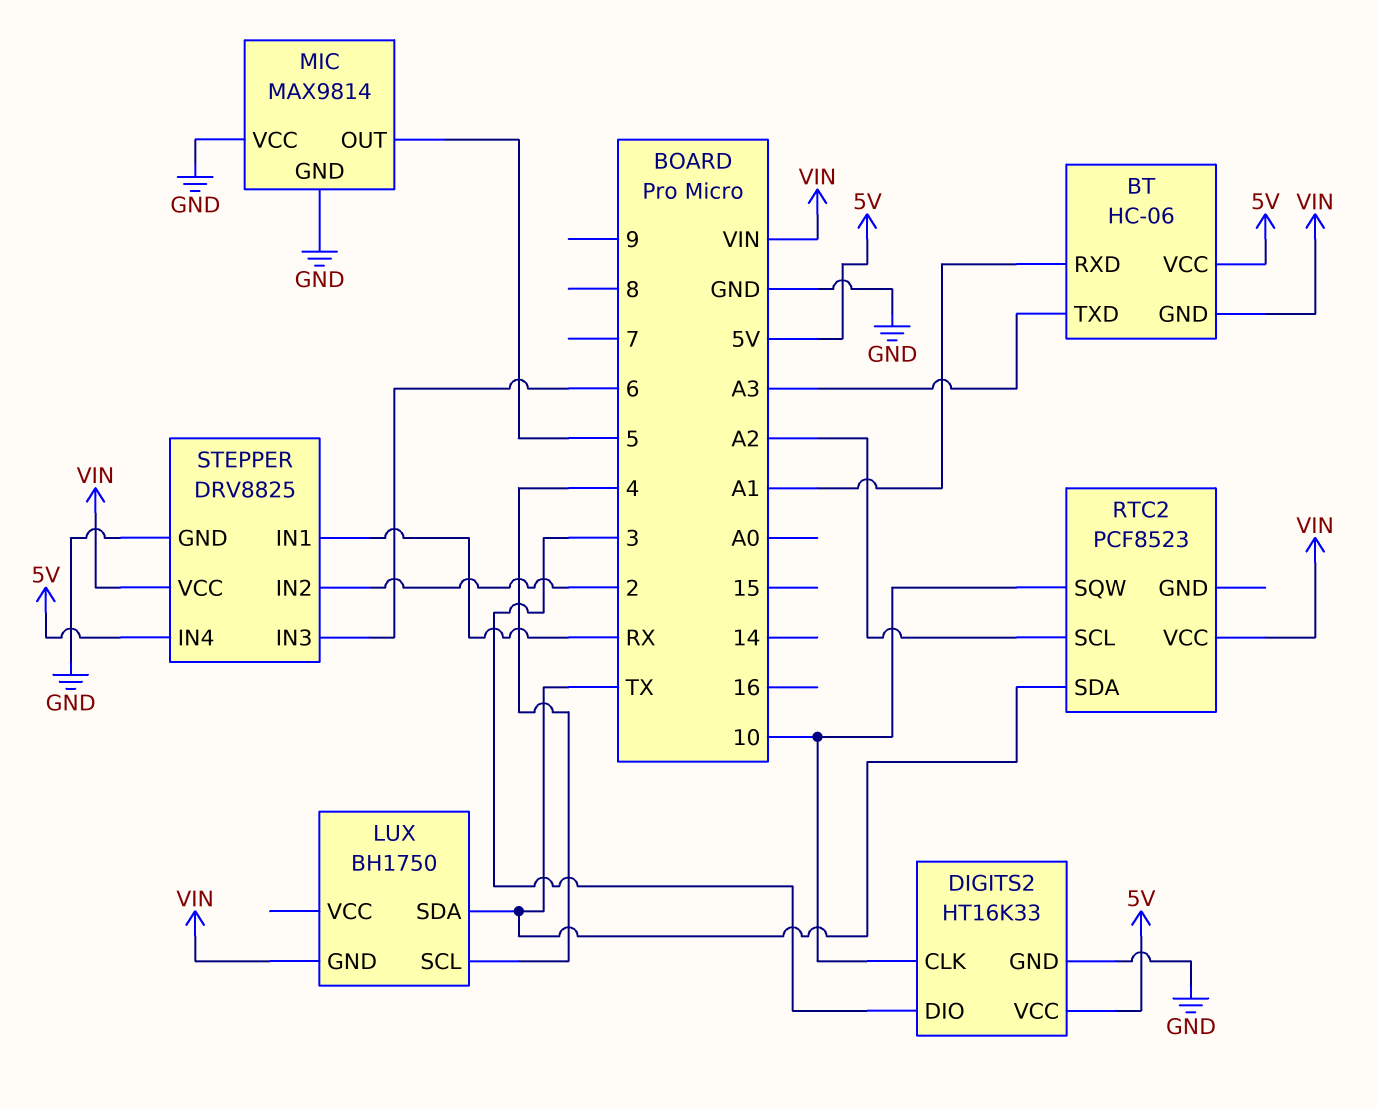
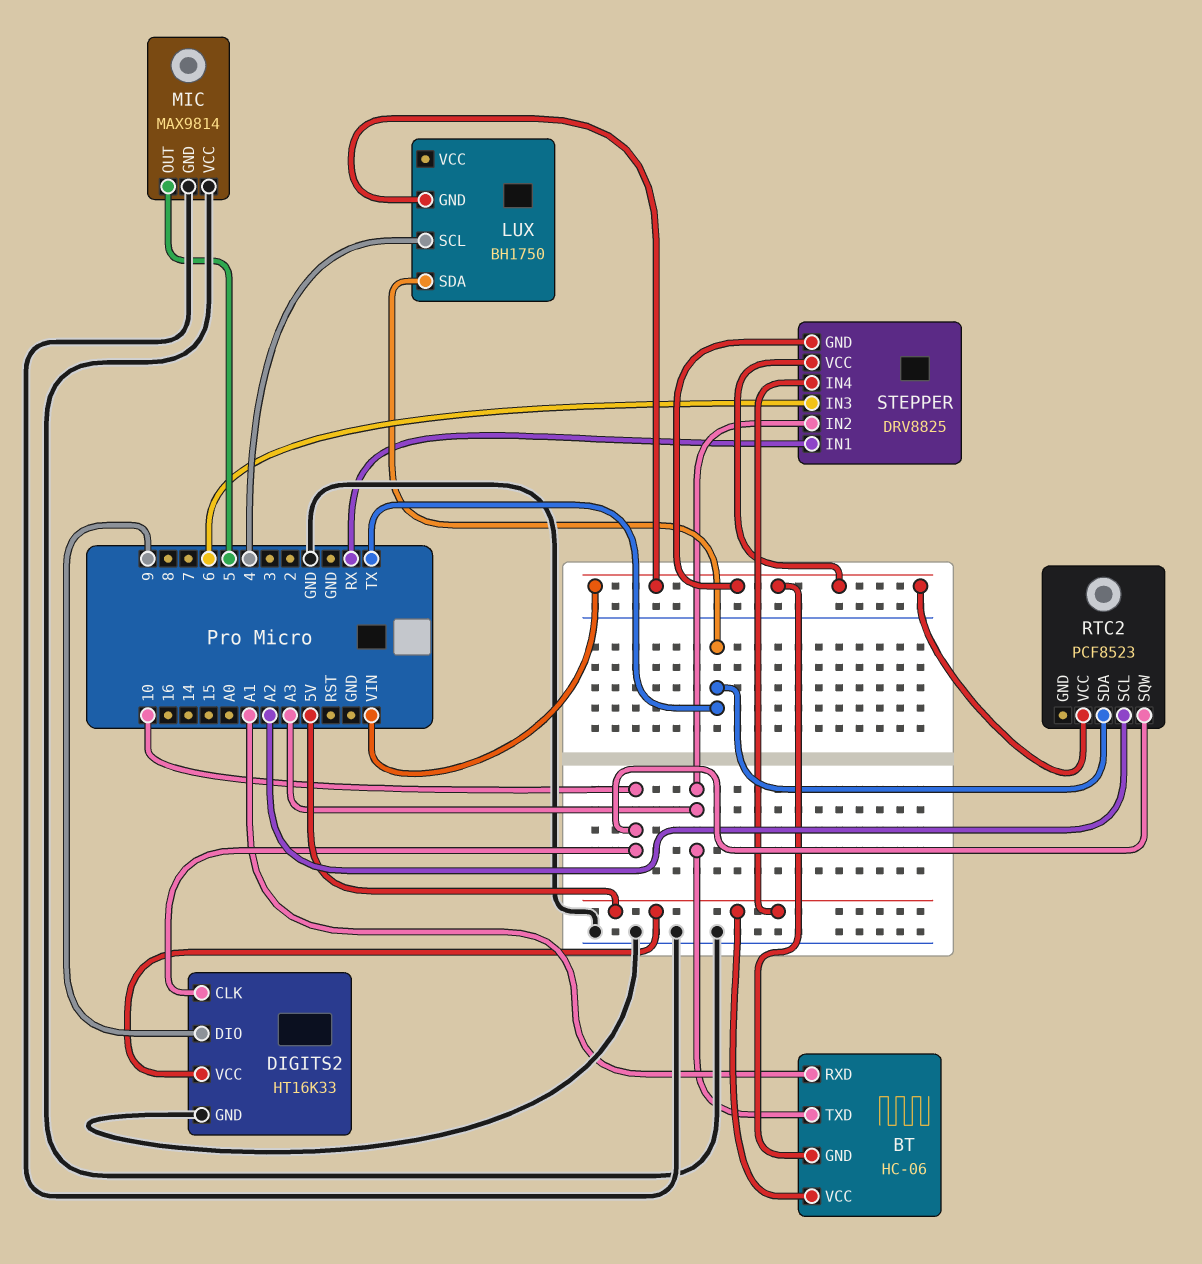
DIGITS2 pin DIO: 3 -> 9
STEPPER pin GND: GND -> VIN
STEPPER pin IN2: 2 -> A3

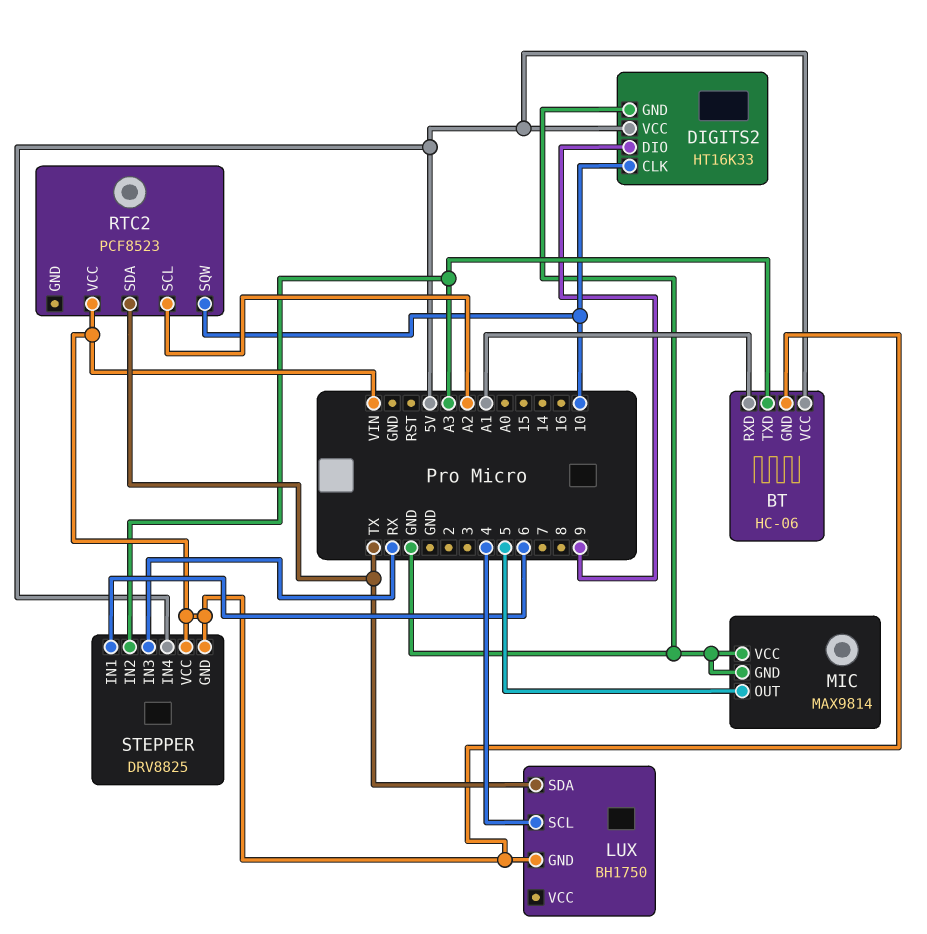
STEPPER pin IN1: RX -> 6
STEPPER pin IN3: 6 -> RX

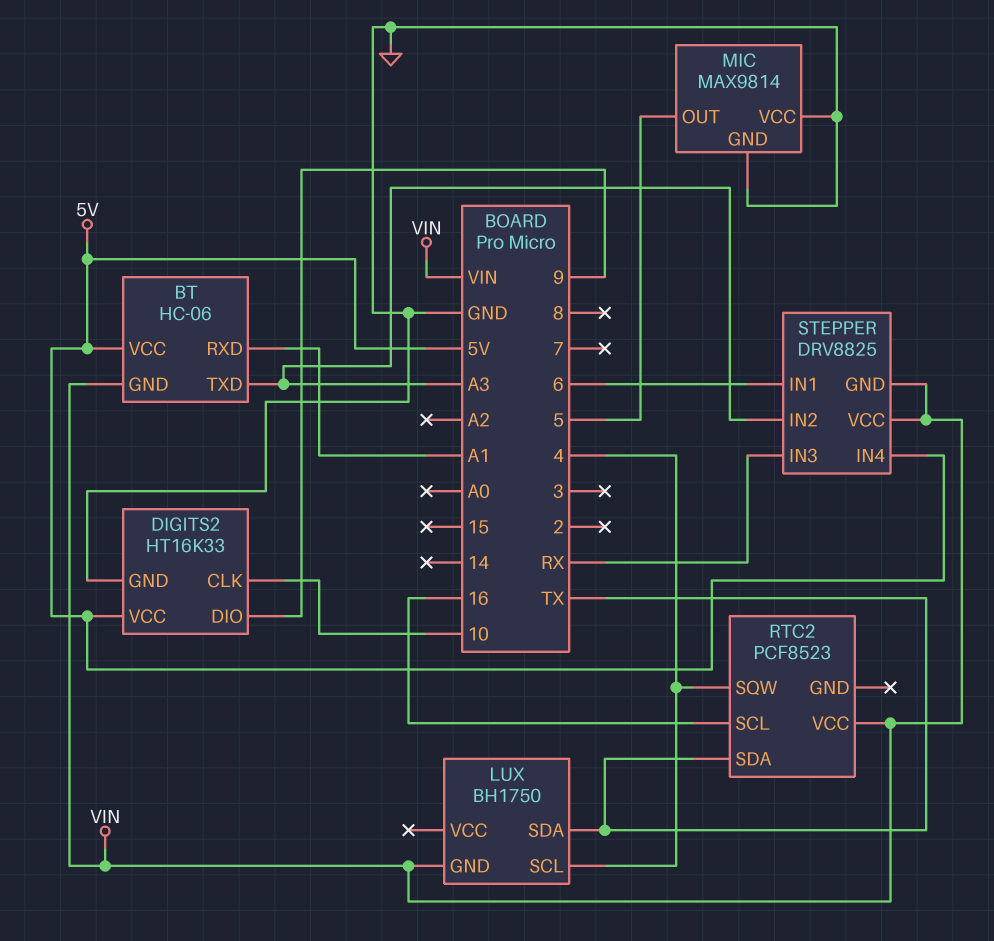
RTC2 pin SCL: A2 -> 16
RTC2 pin SQW: 10 -> 4

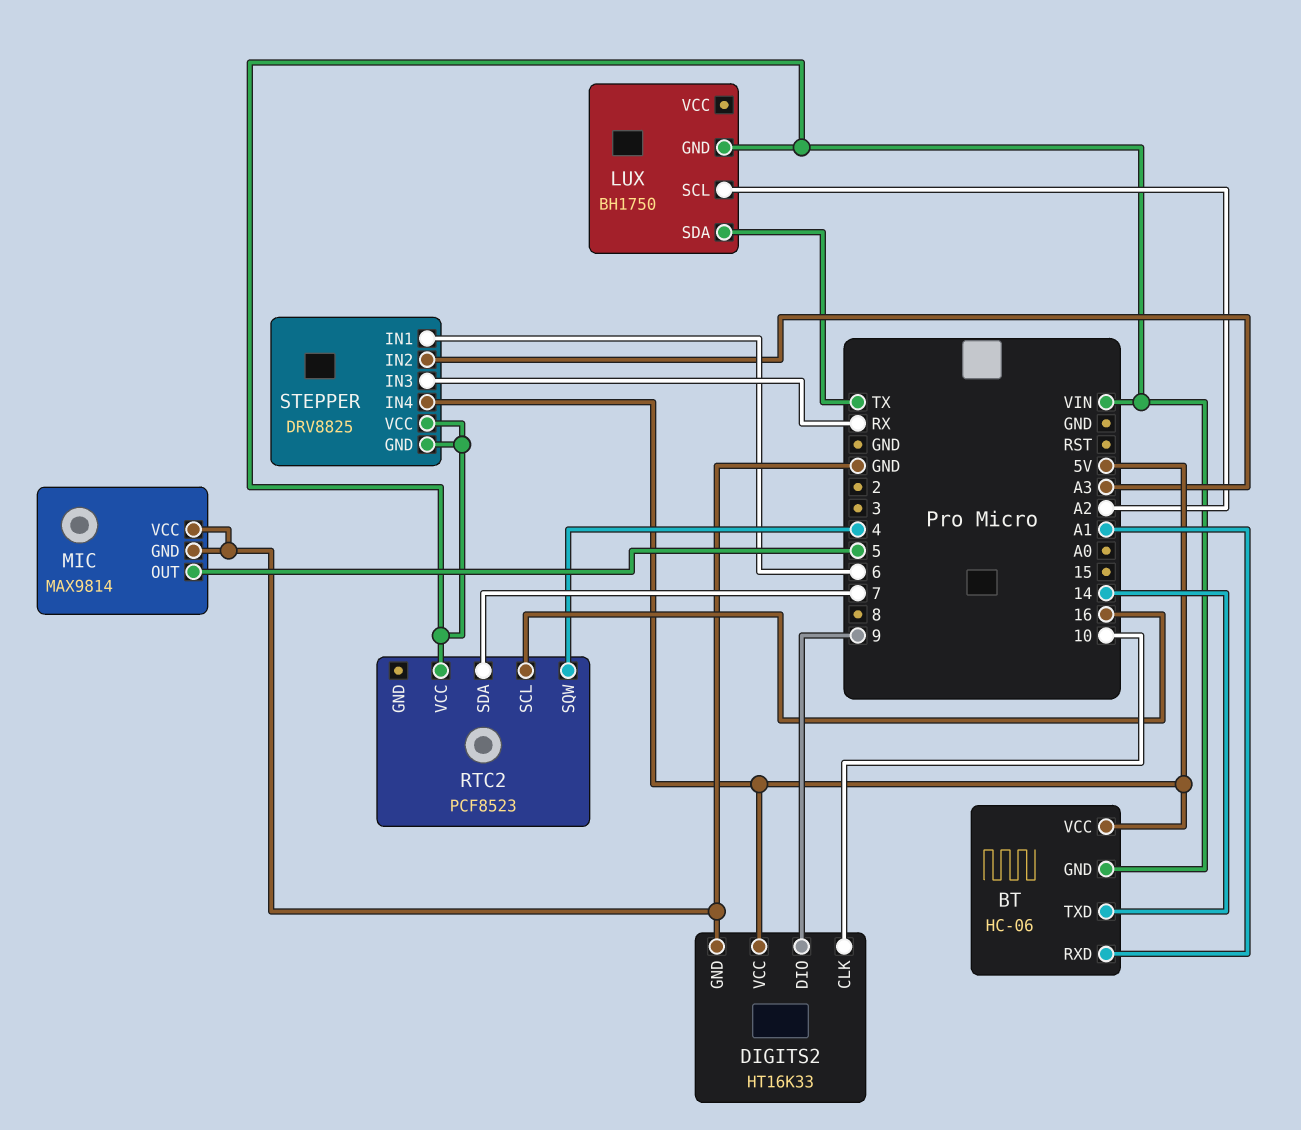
BT pin TXD: A3 -> 14
LUX pin SCL: 4 -> A2
RTC2 pin SDA: TX -> 7

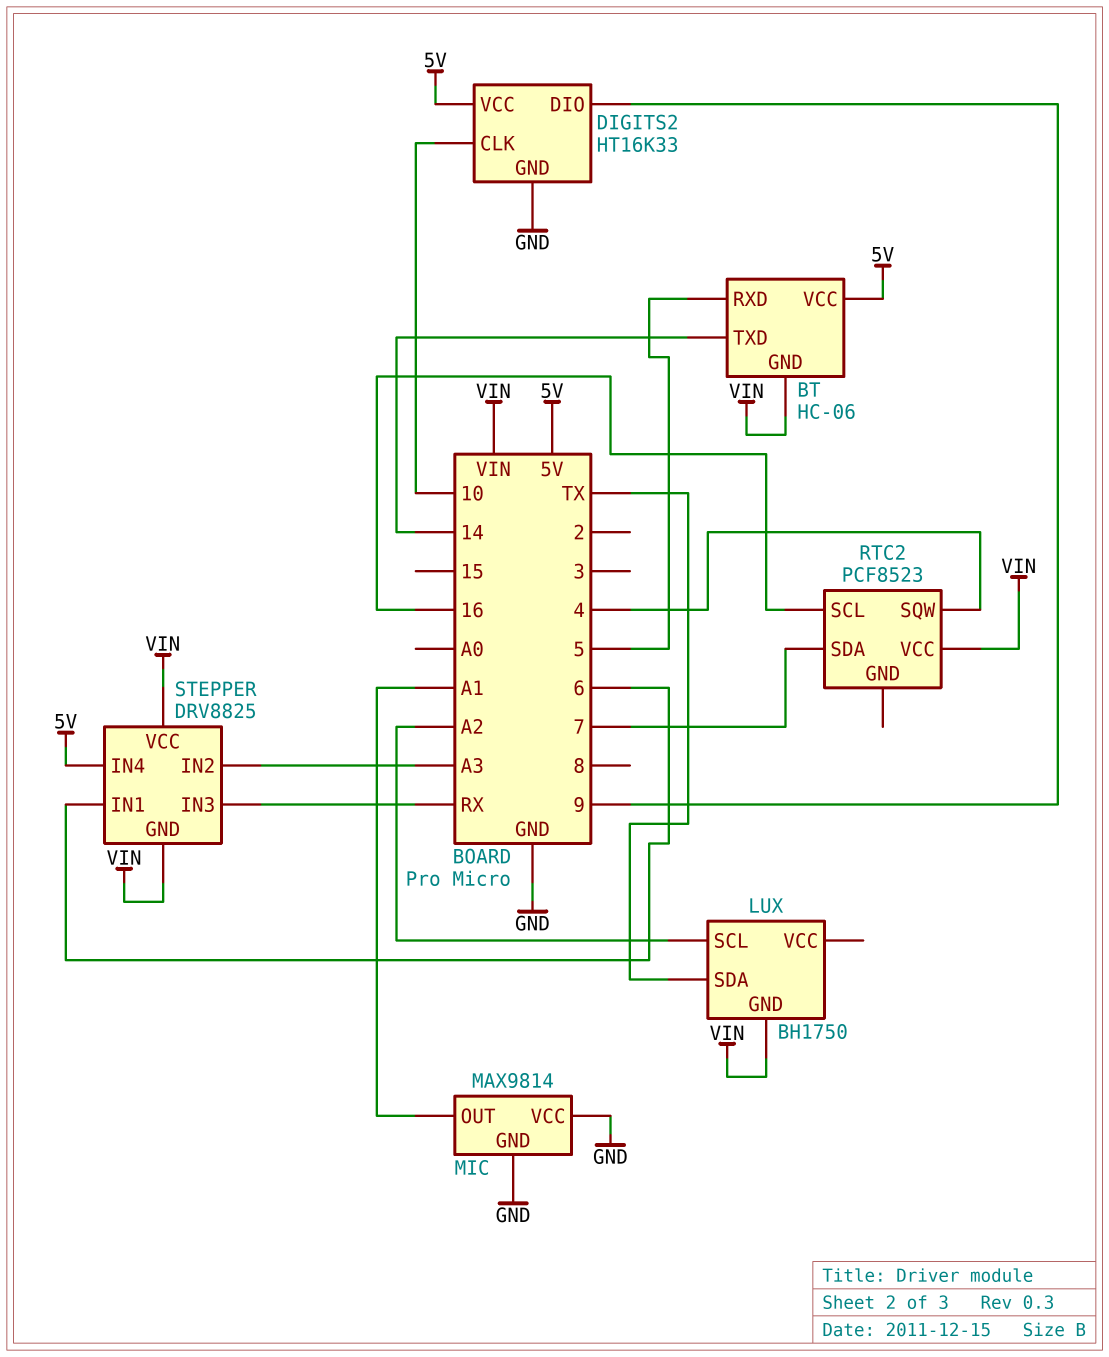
BT pin RXD: A1 -> 5
MIC pin OUT: 5 -> A1

